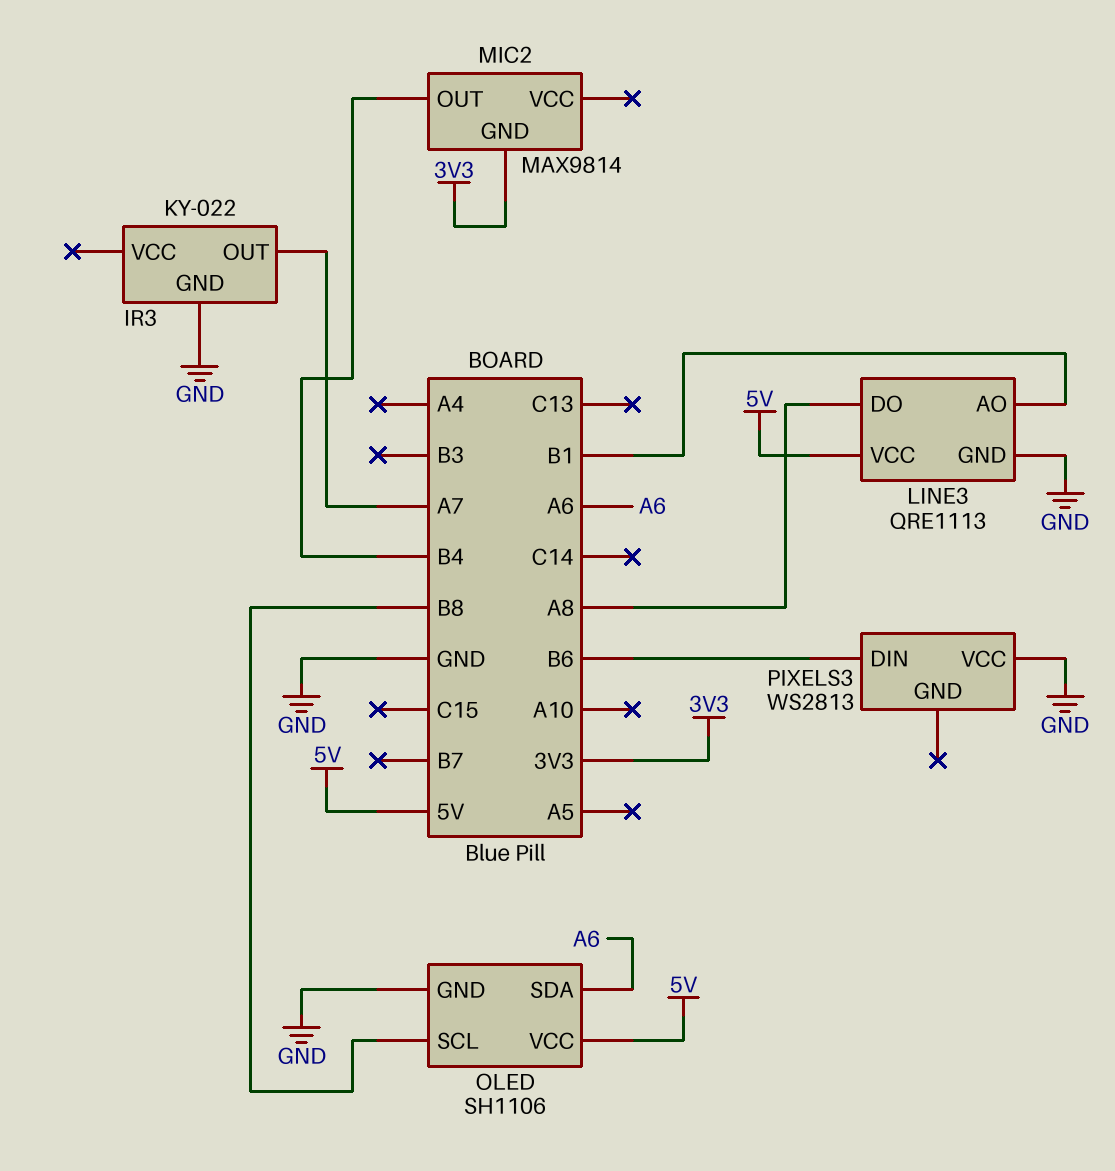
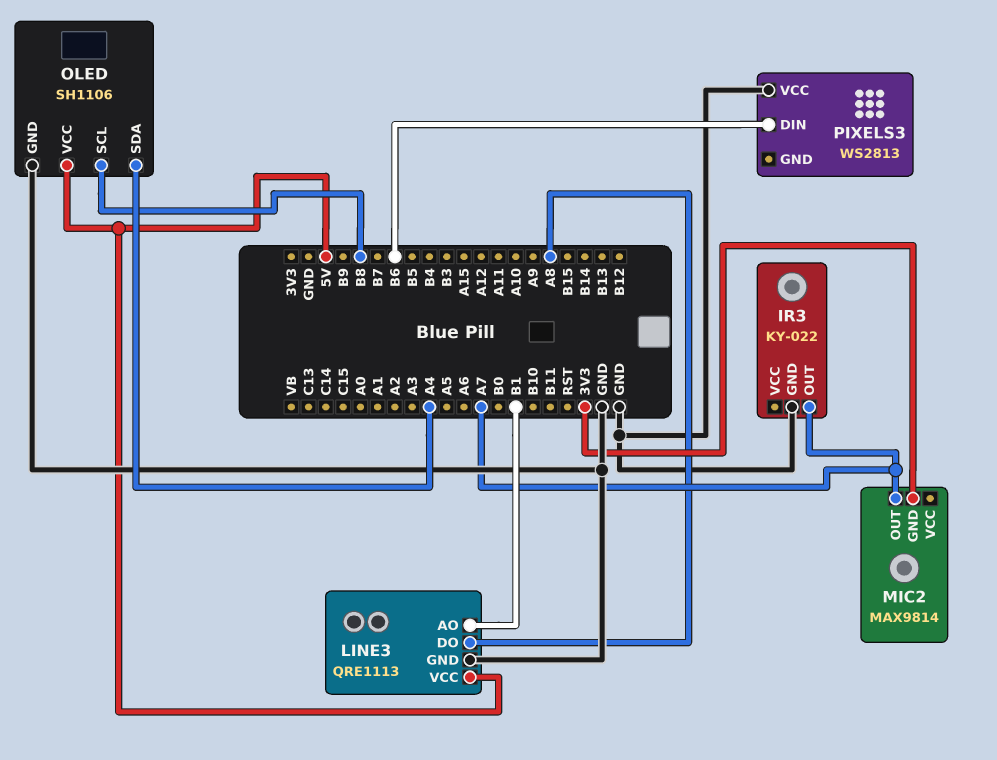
MIC2 pin OUT: B4 -> A7
OLED pin SDA: A6 -> A4

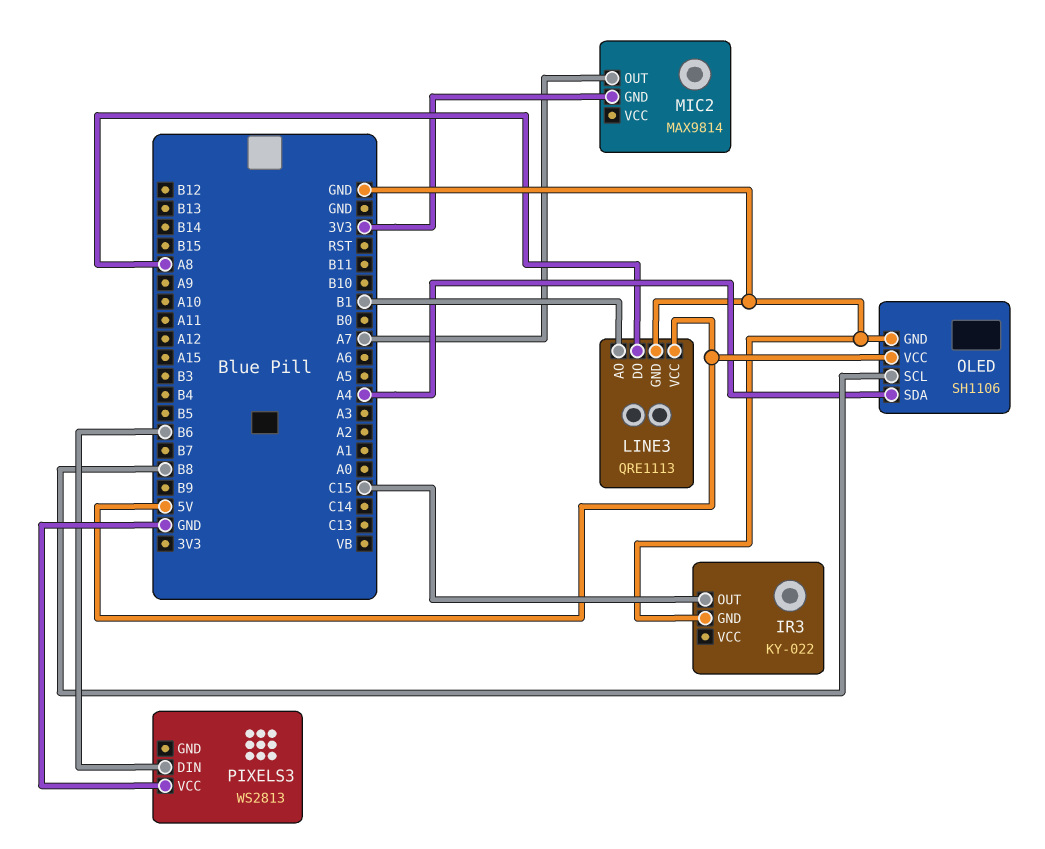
IR3 pin OUT: A7 -> C15

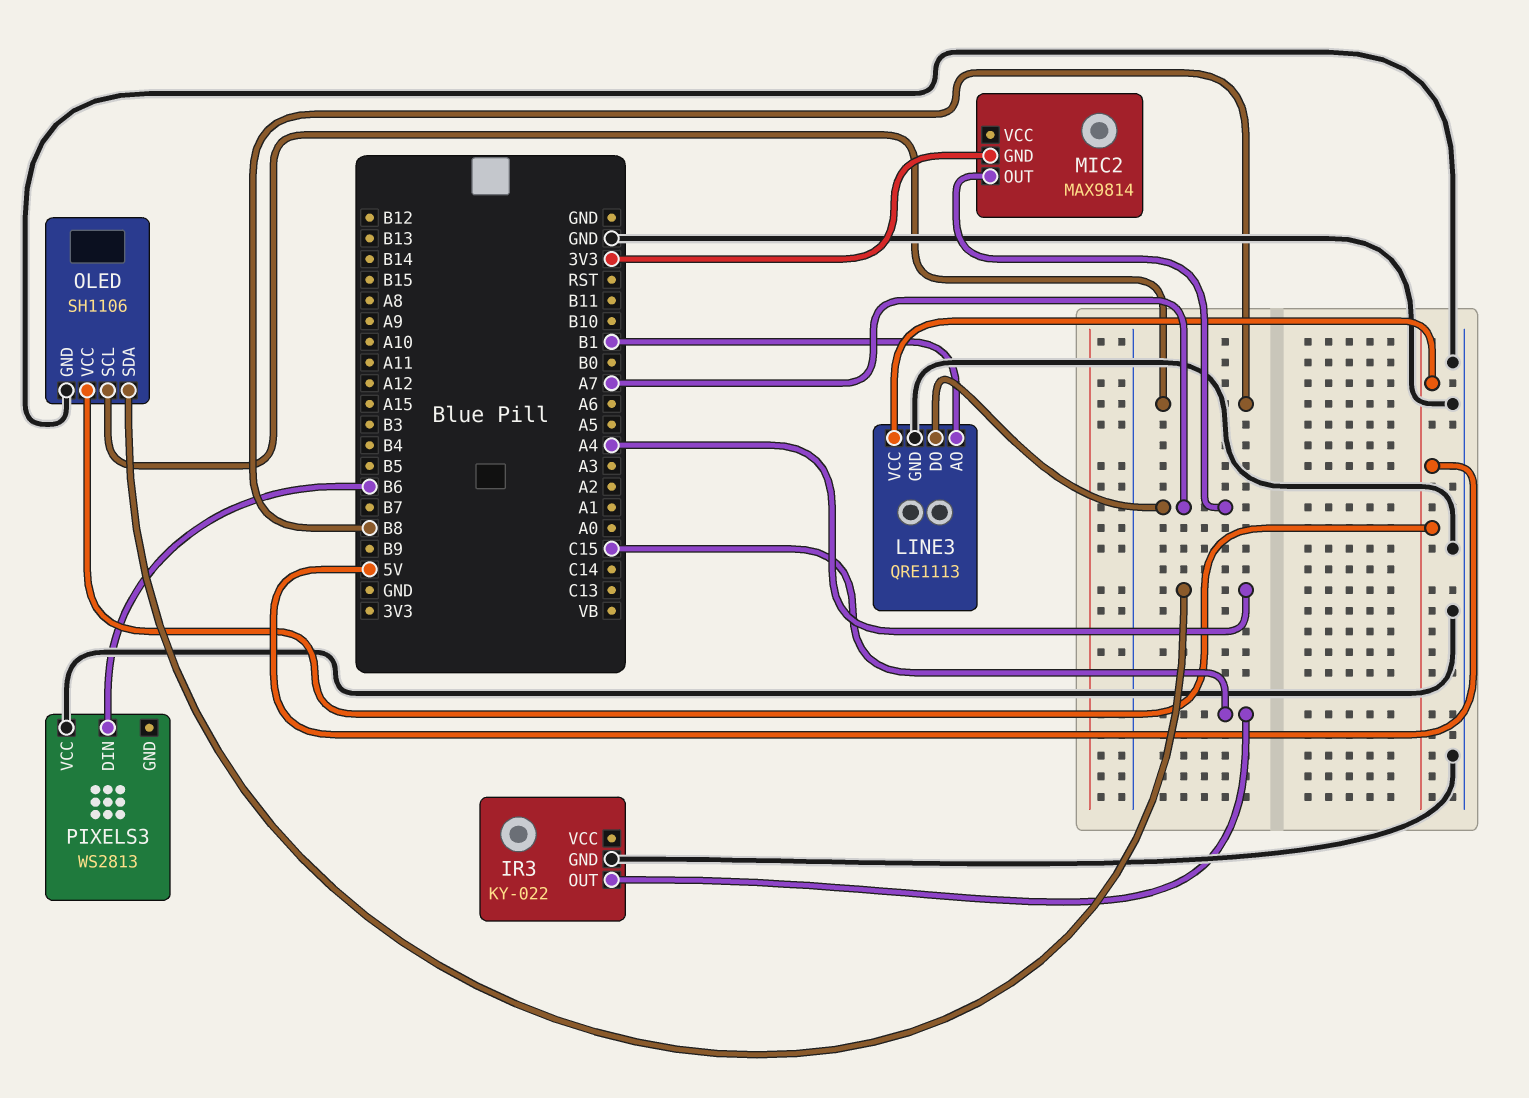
LINE3 pin DO: A8 -> A7

